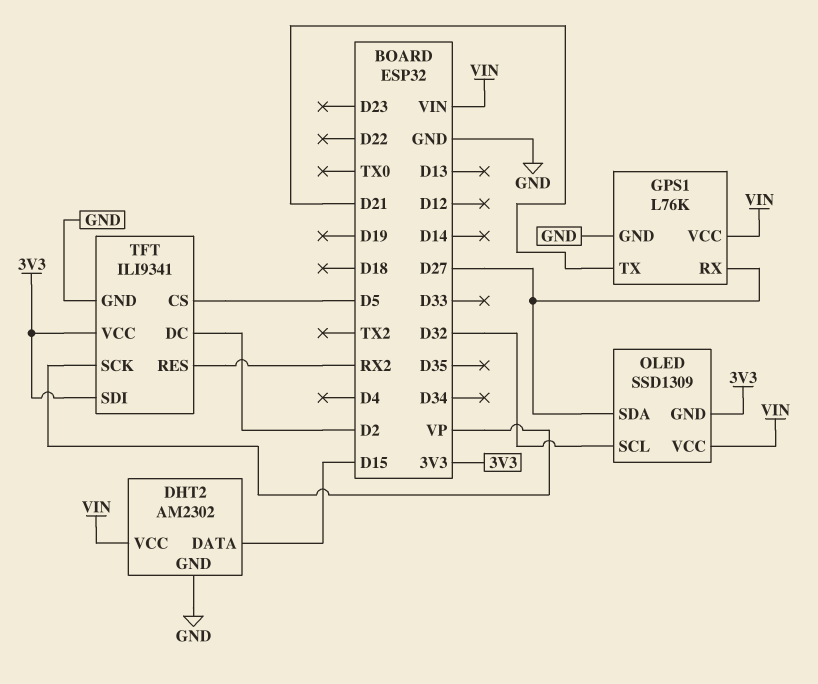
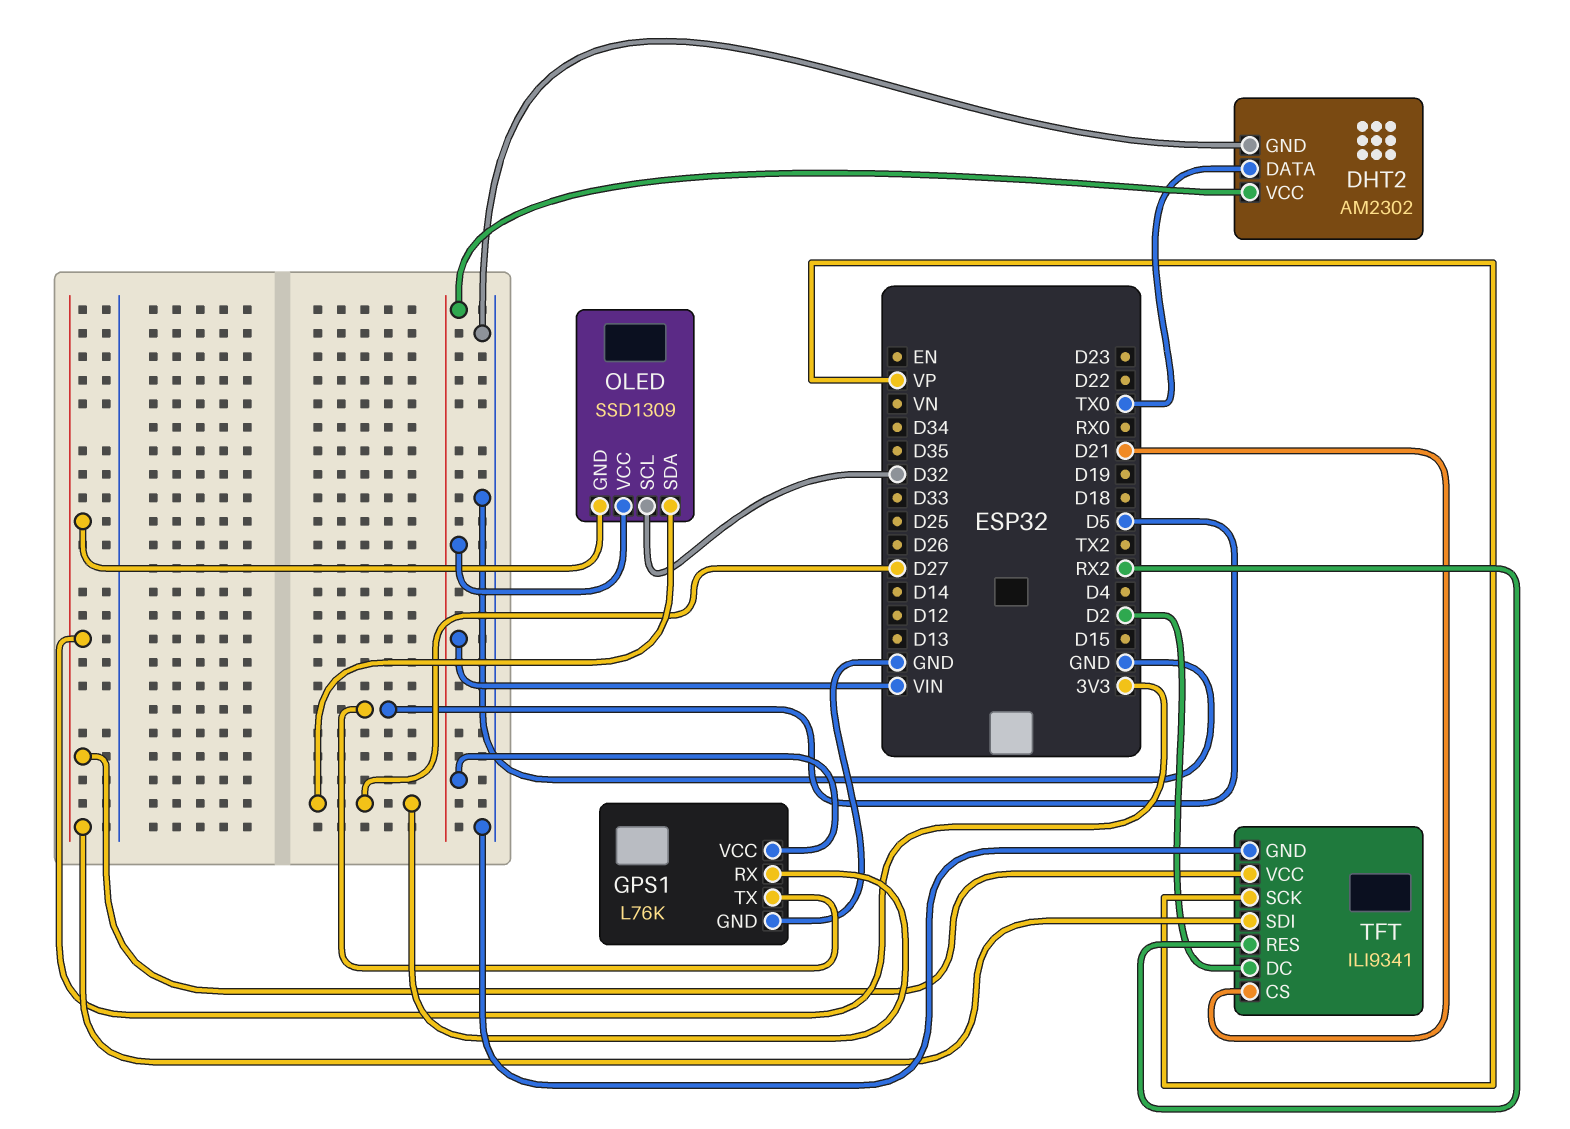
DHT2 pin DATA: D15 -> TX0
GPS1 pin TX: D21 -> D5
TFT pin CS: D5 -> D21

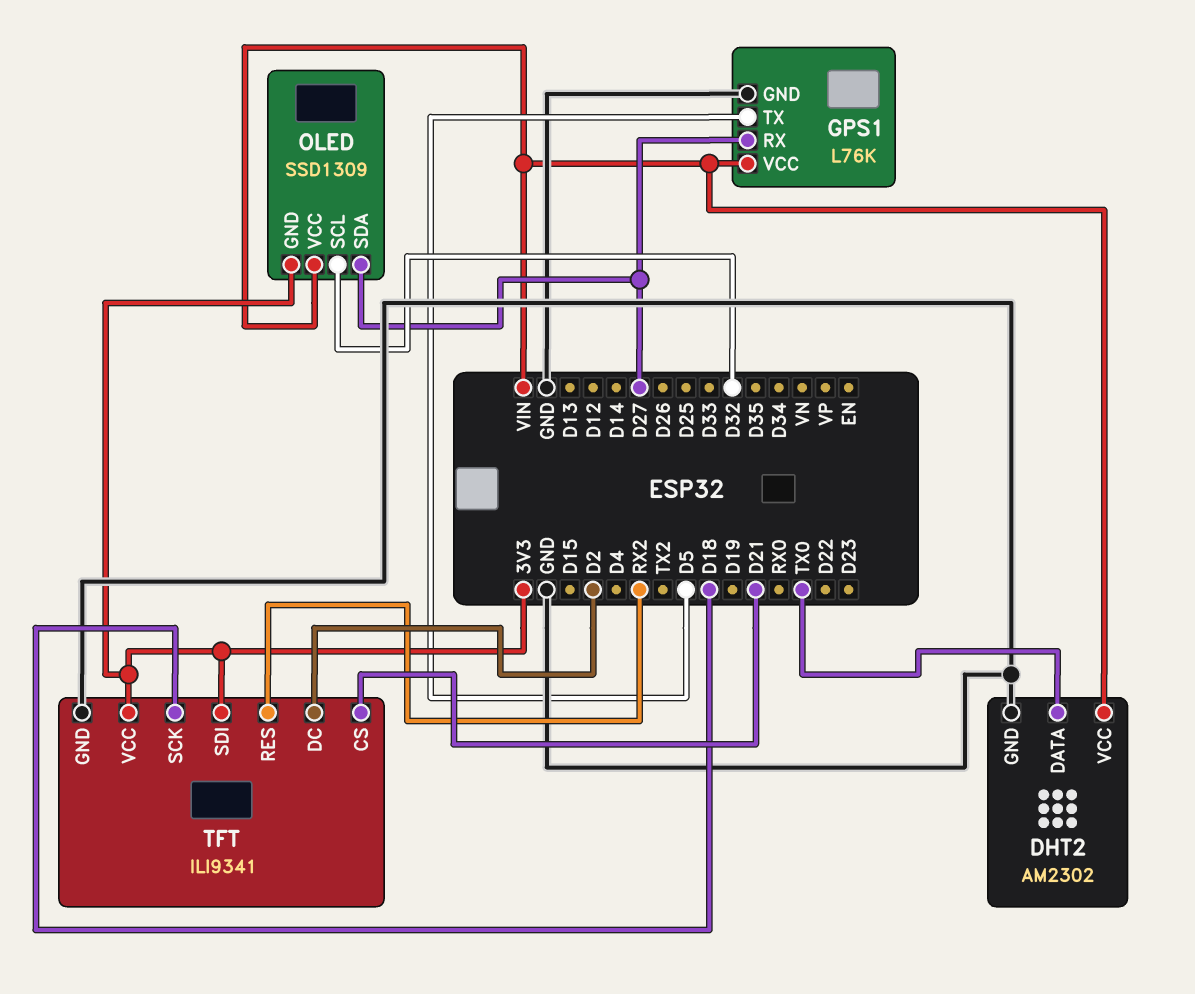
TFT pin SCK: VP -> D18

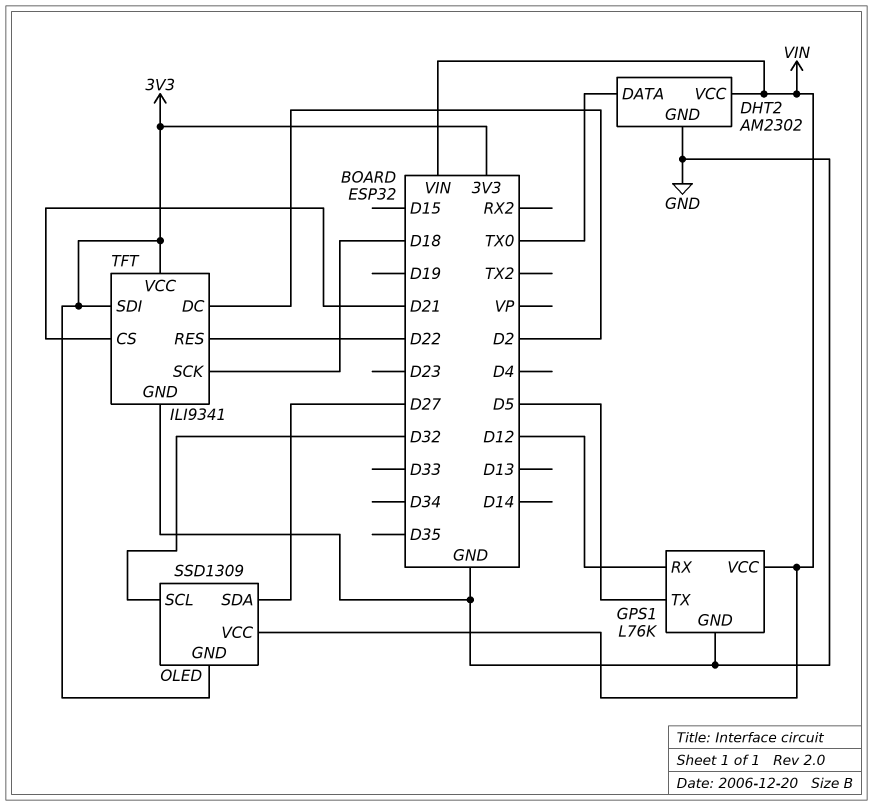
GPS1 pin RX: D27 -> D12
TFT pin RES: RX2 -> D22

